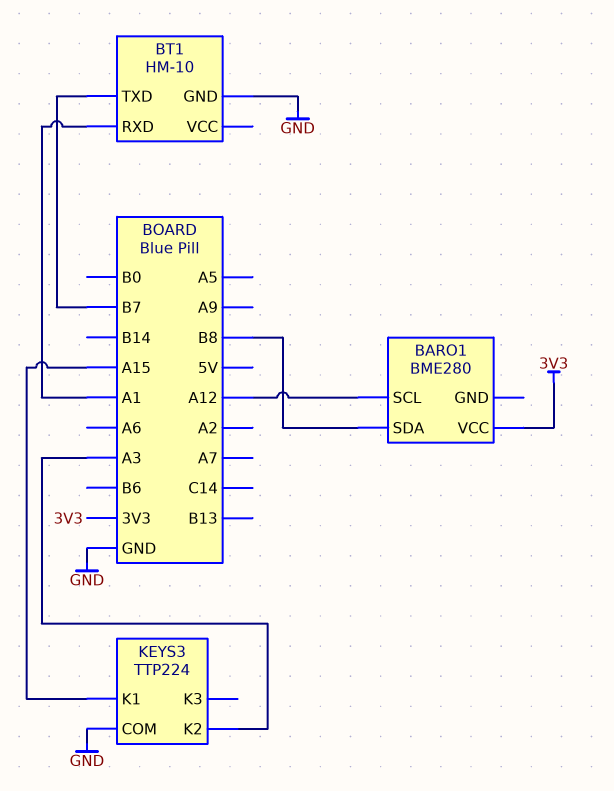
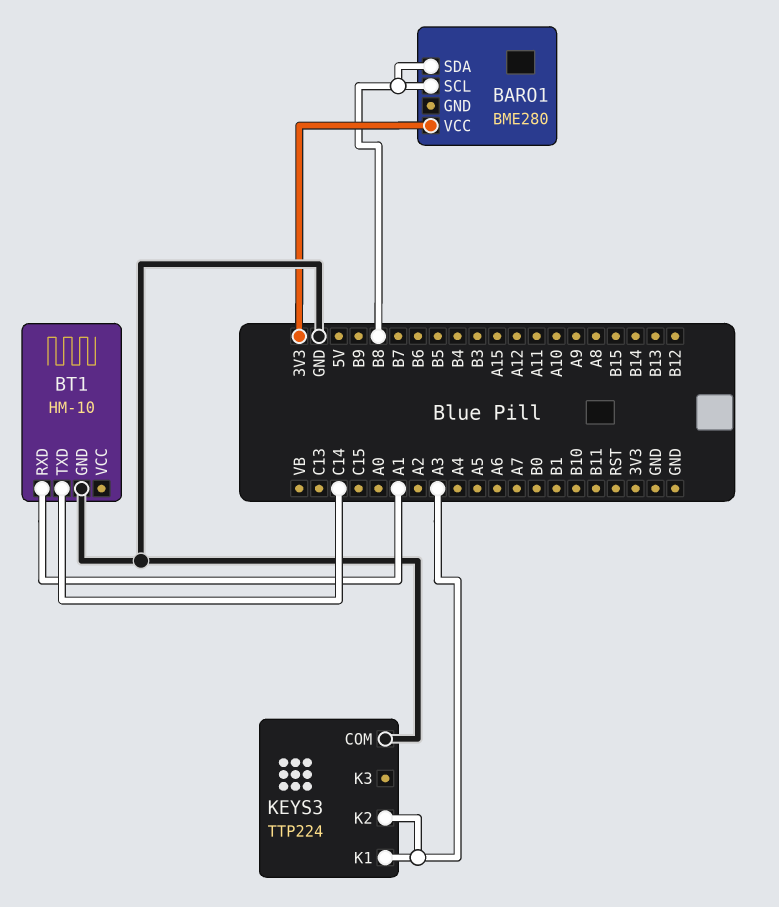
BARO1 pin SCL: A12 -> B8
BT1 pin TXD: B7 -> C14
KEYS3 pin K1: A15 -> A3

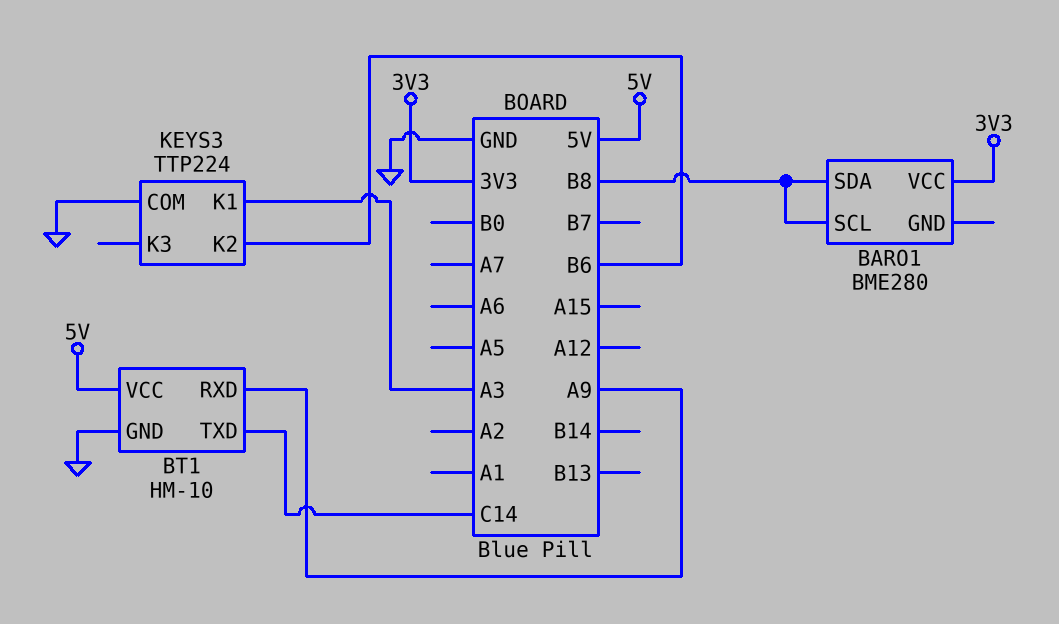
BT1 pin RXD: A1 -> A9
BT1 pin VCC: none -> 5V
KEYS3 pin K2: A3 -> B6

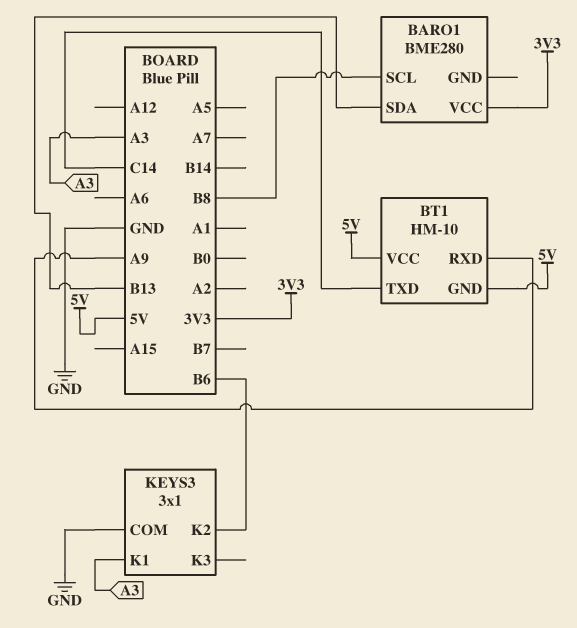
BARO1 pin SDA: B8 -> B13
BT1 pin GND: GND -> 5V
KEYS3: TTP224 -> 3x1

